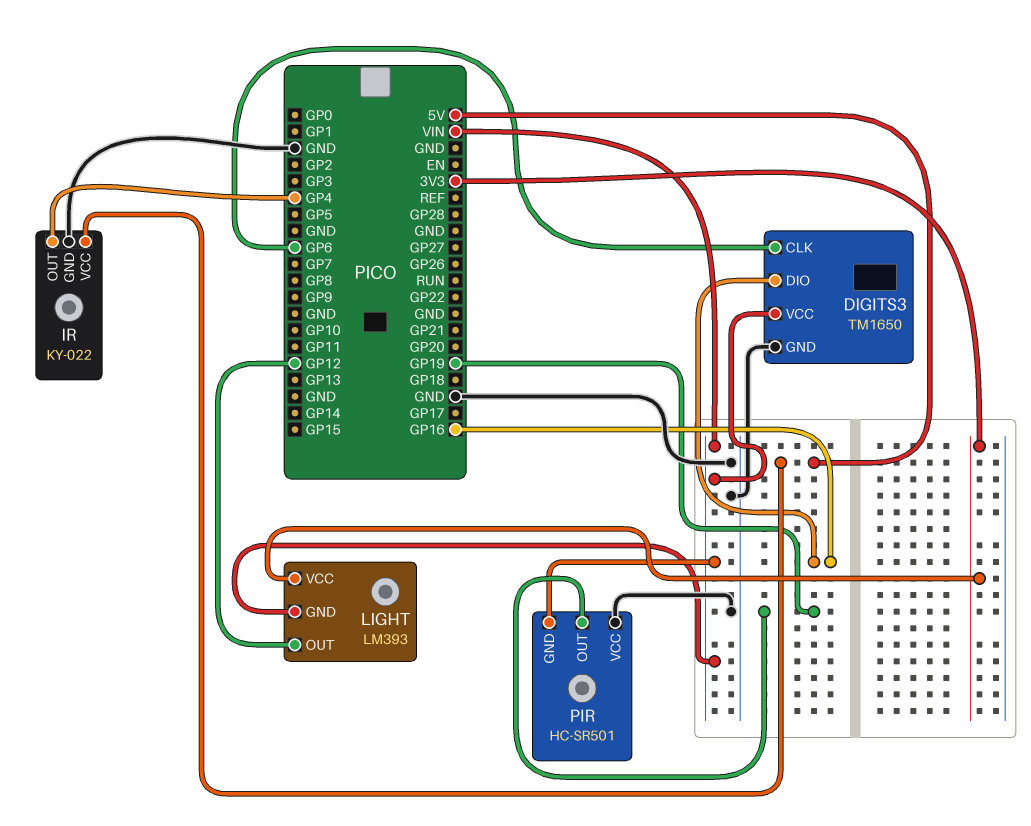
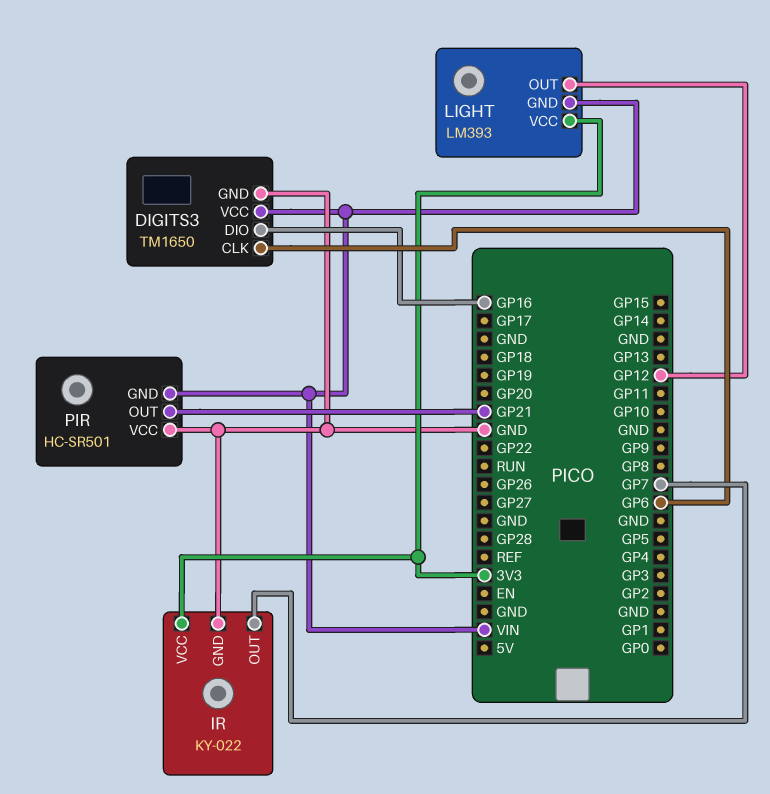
IR pin OUT: GP4 -> GP7
IR pin VCC: 5V -> 3V3
PIR pin OUT: GP19 -> GP21

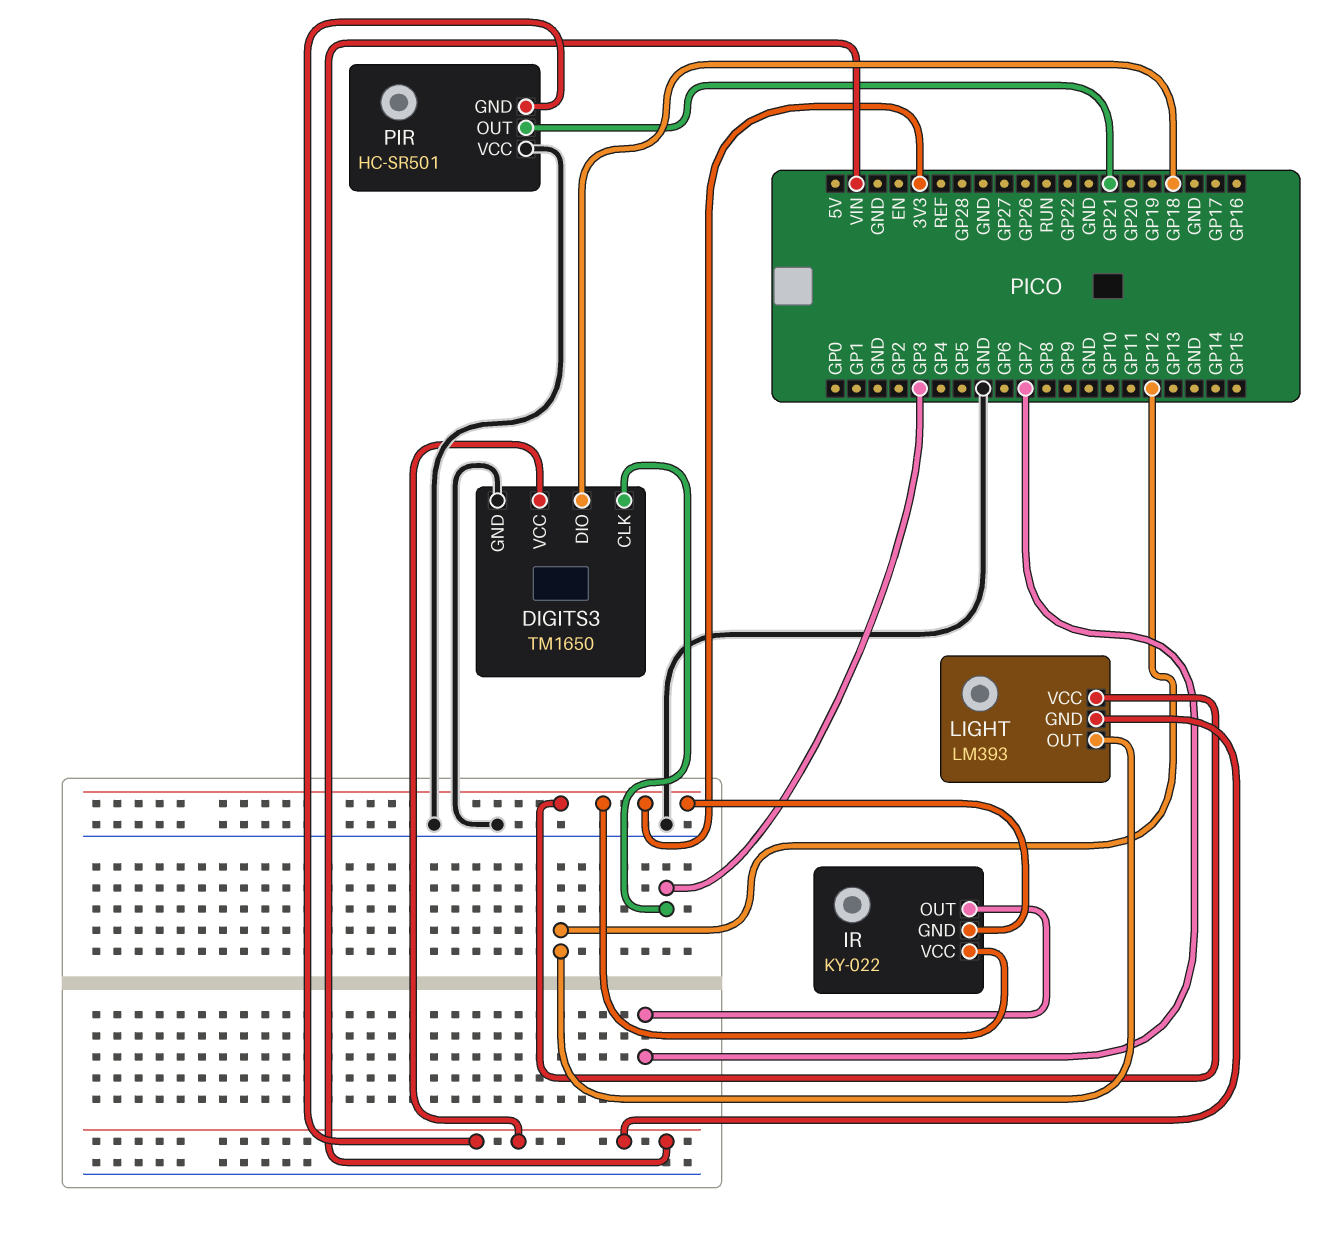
DIGITS3 pin CLK: GP6 -> GP3
DIGITS3 pin DIO: GP16 -> GP18
IR pin GND: GND -> 3V3

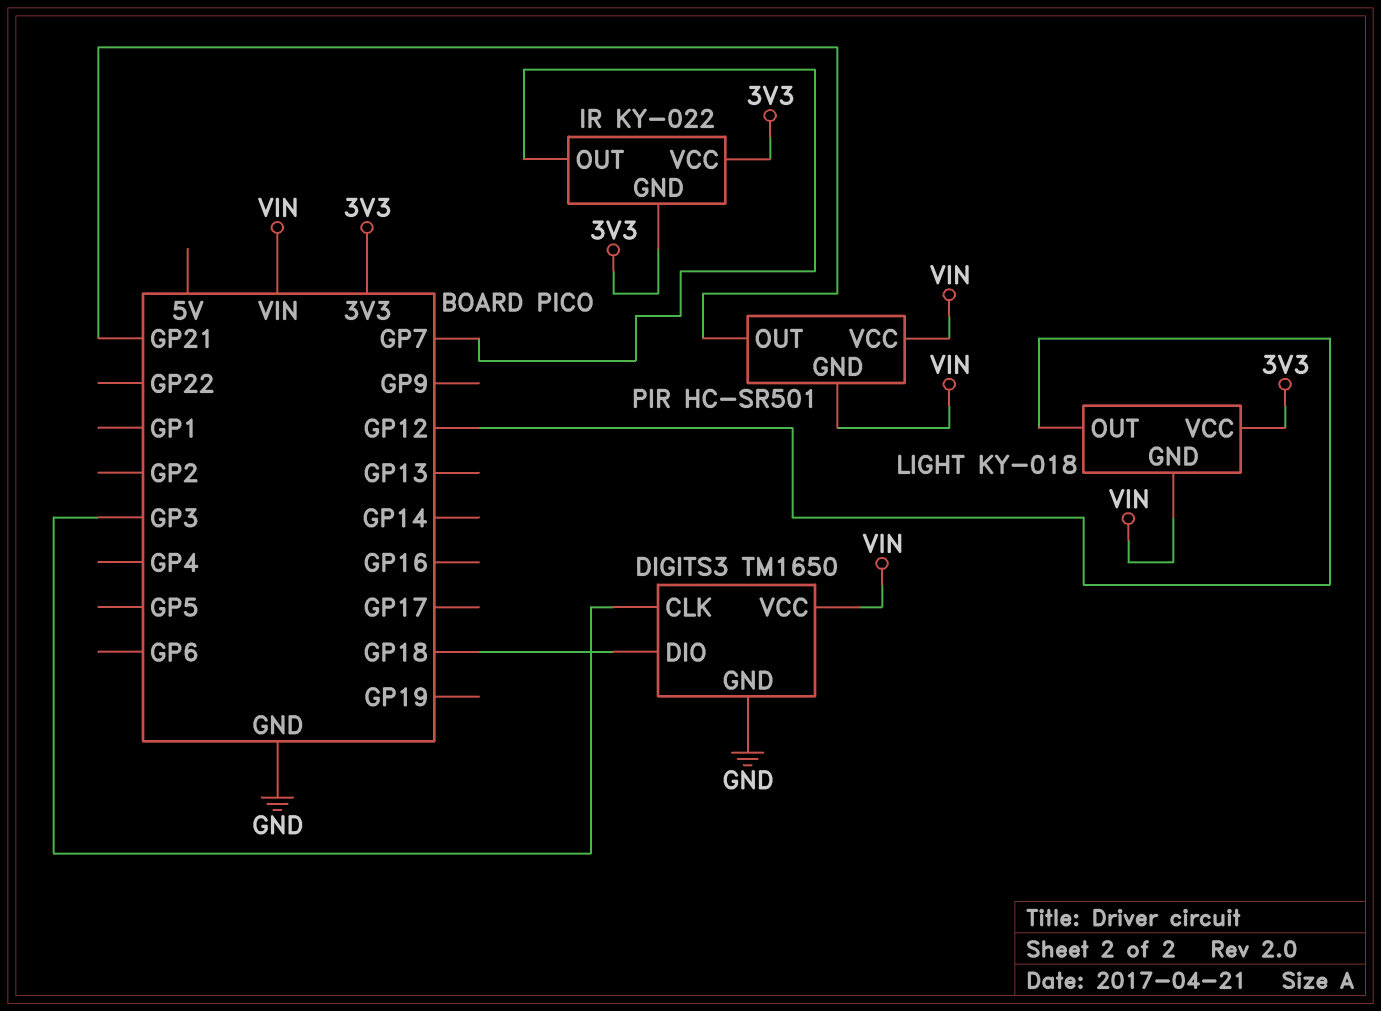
LIGHT: LM393 -> KY-018
PIR pin VCC: GND -> VIN

